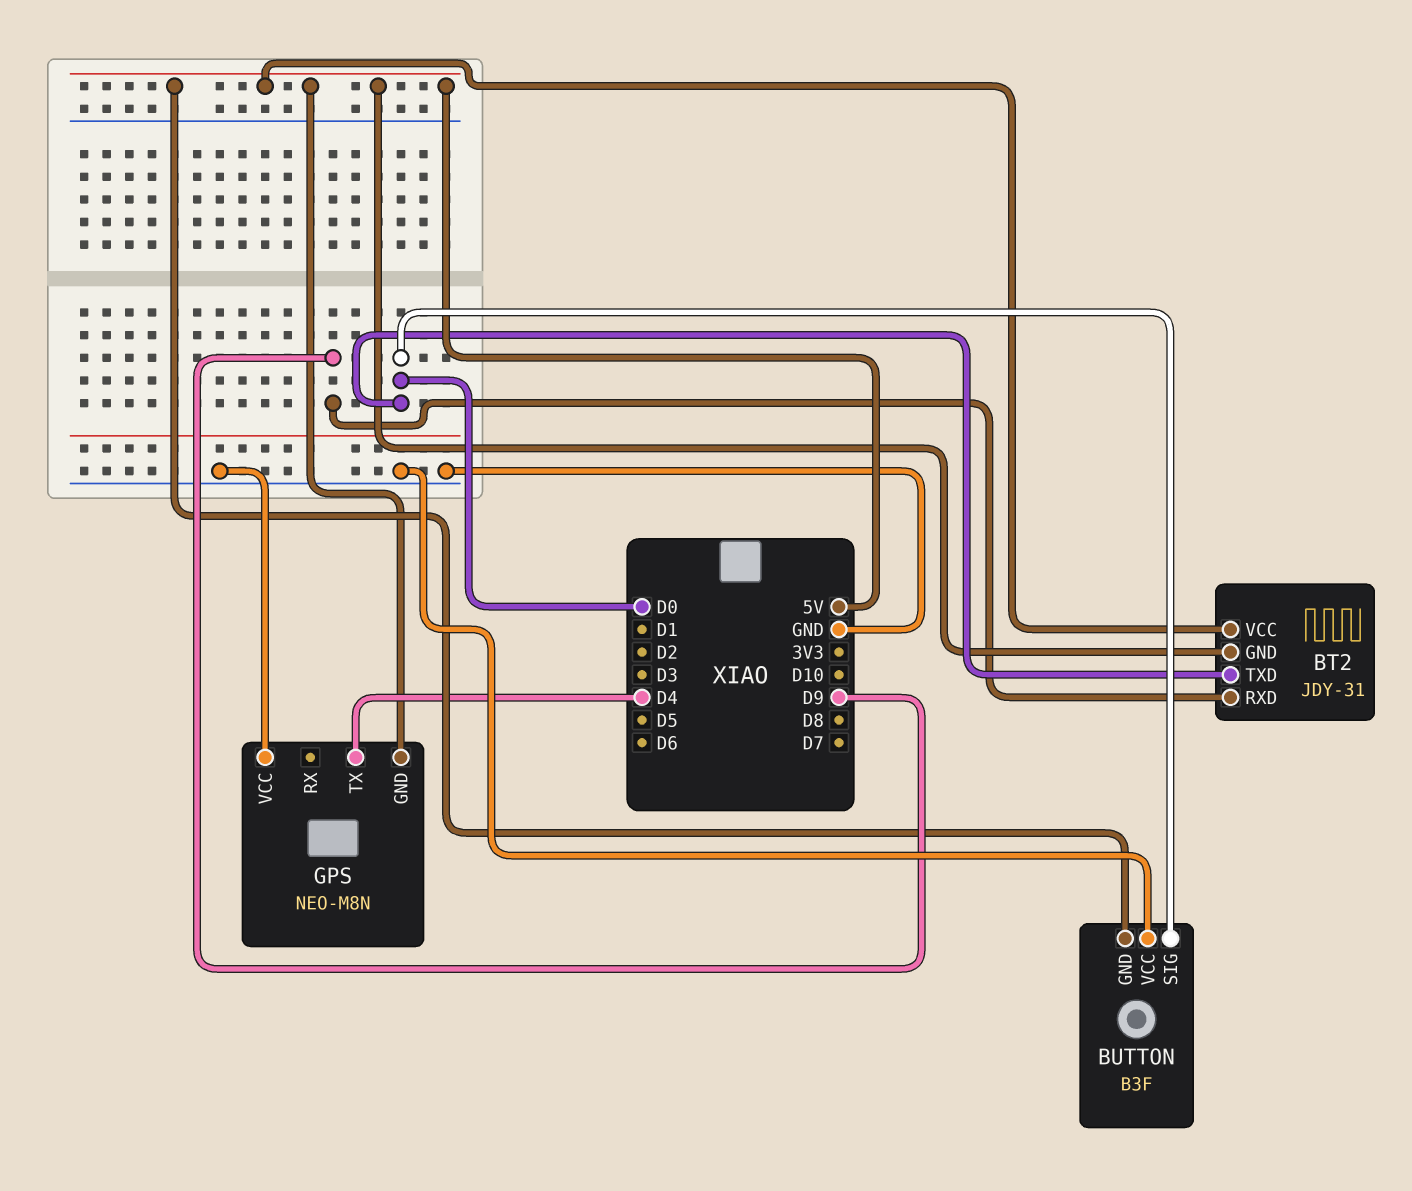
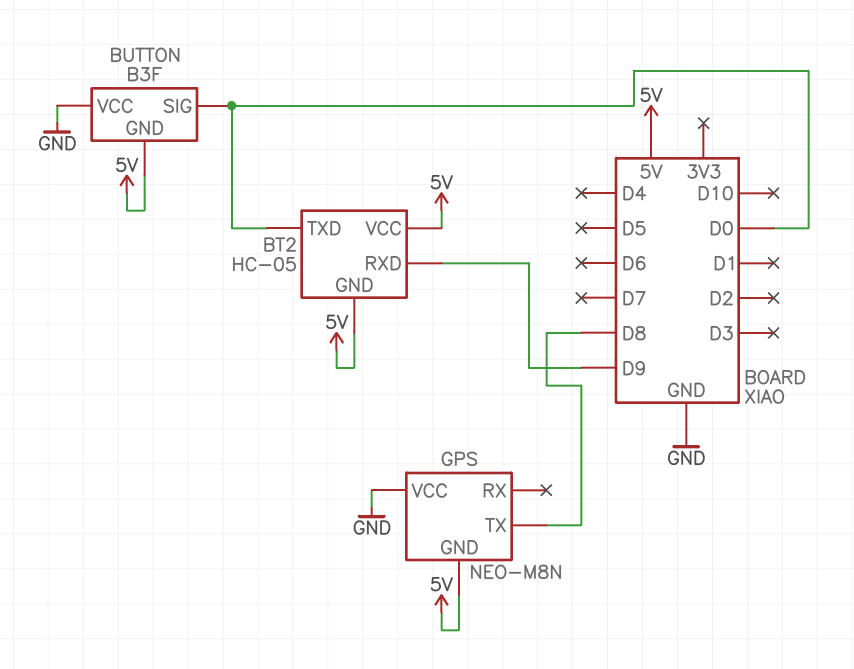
BT2: JDY-31 -> HC-05
GPS pin TX: D4 -> D8

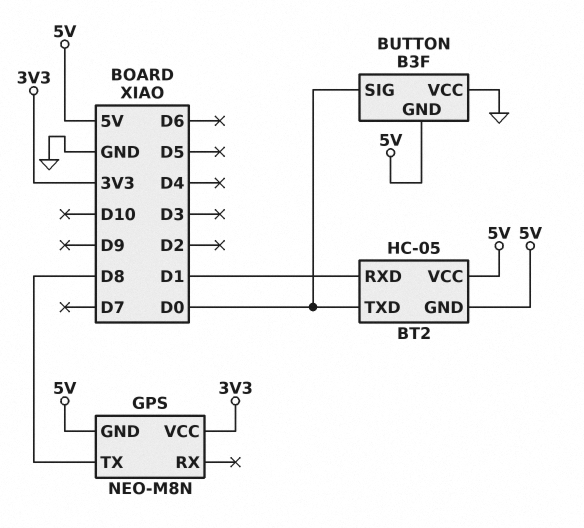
BT2 pin RXD: D9 -> D1
GPS pin VCC: GND -> 3V3

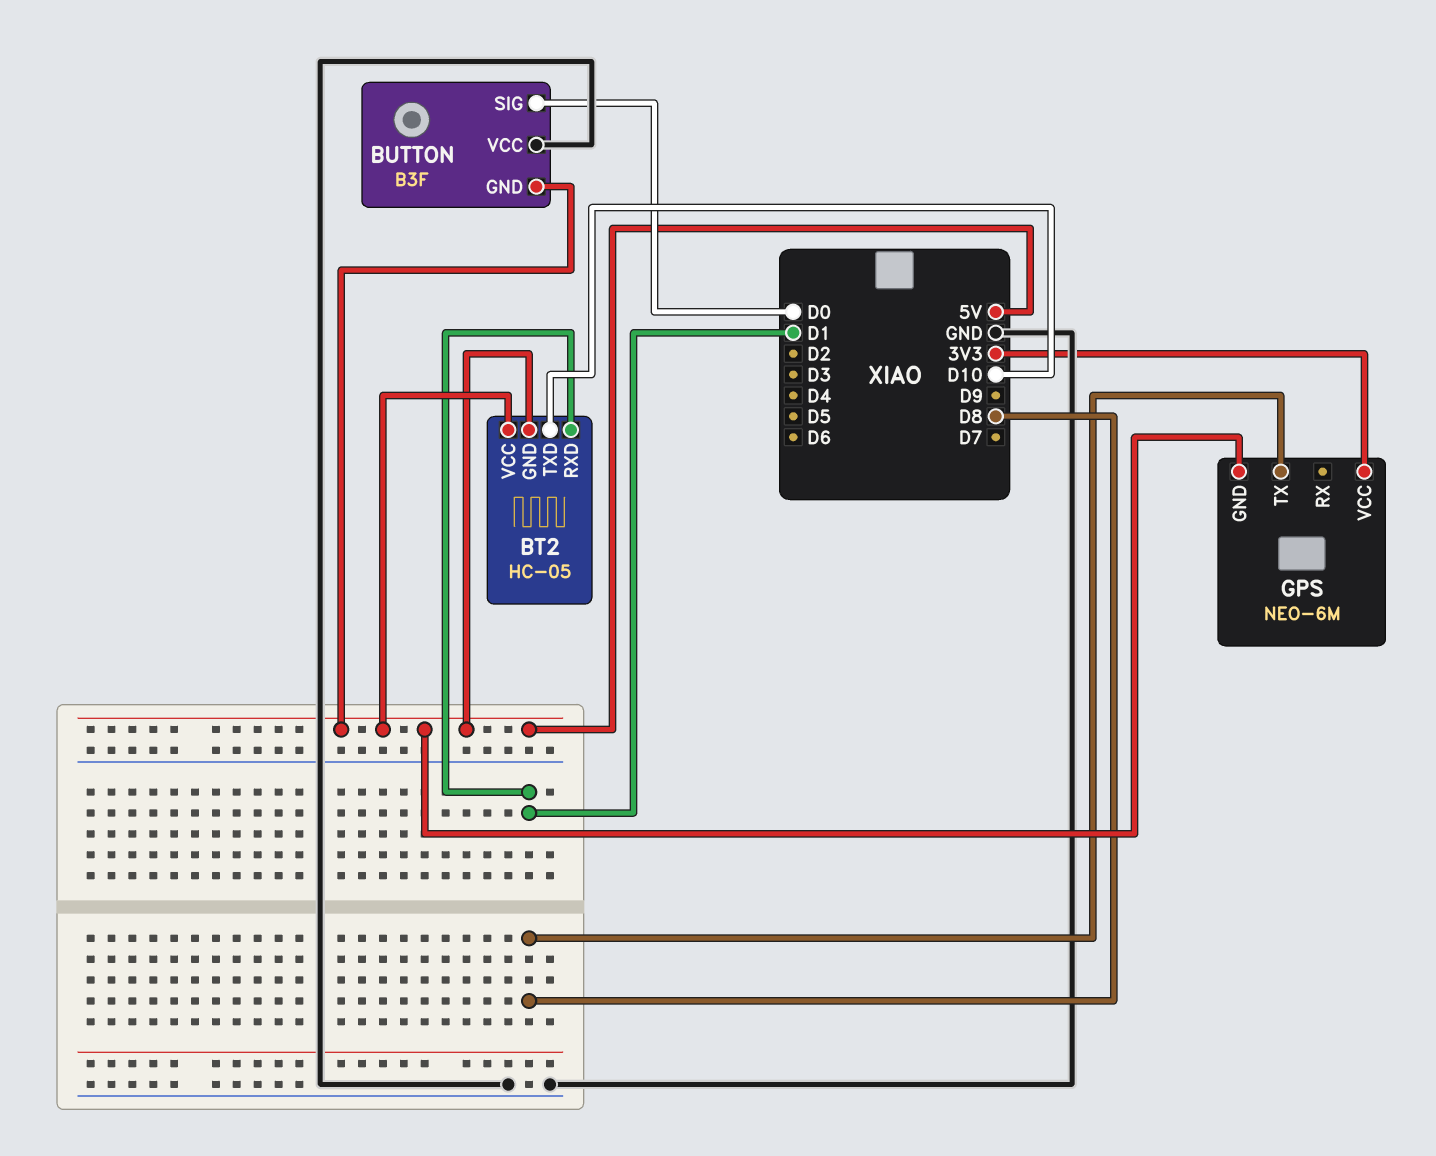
BT2 pin TXD: D0 -> D10
GPS: NEO-M8N -> NEO-6M

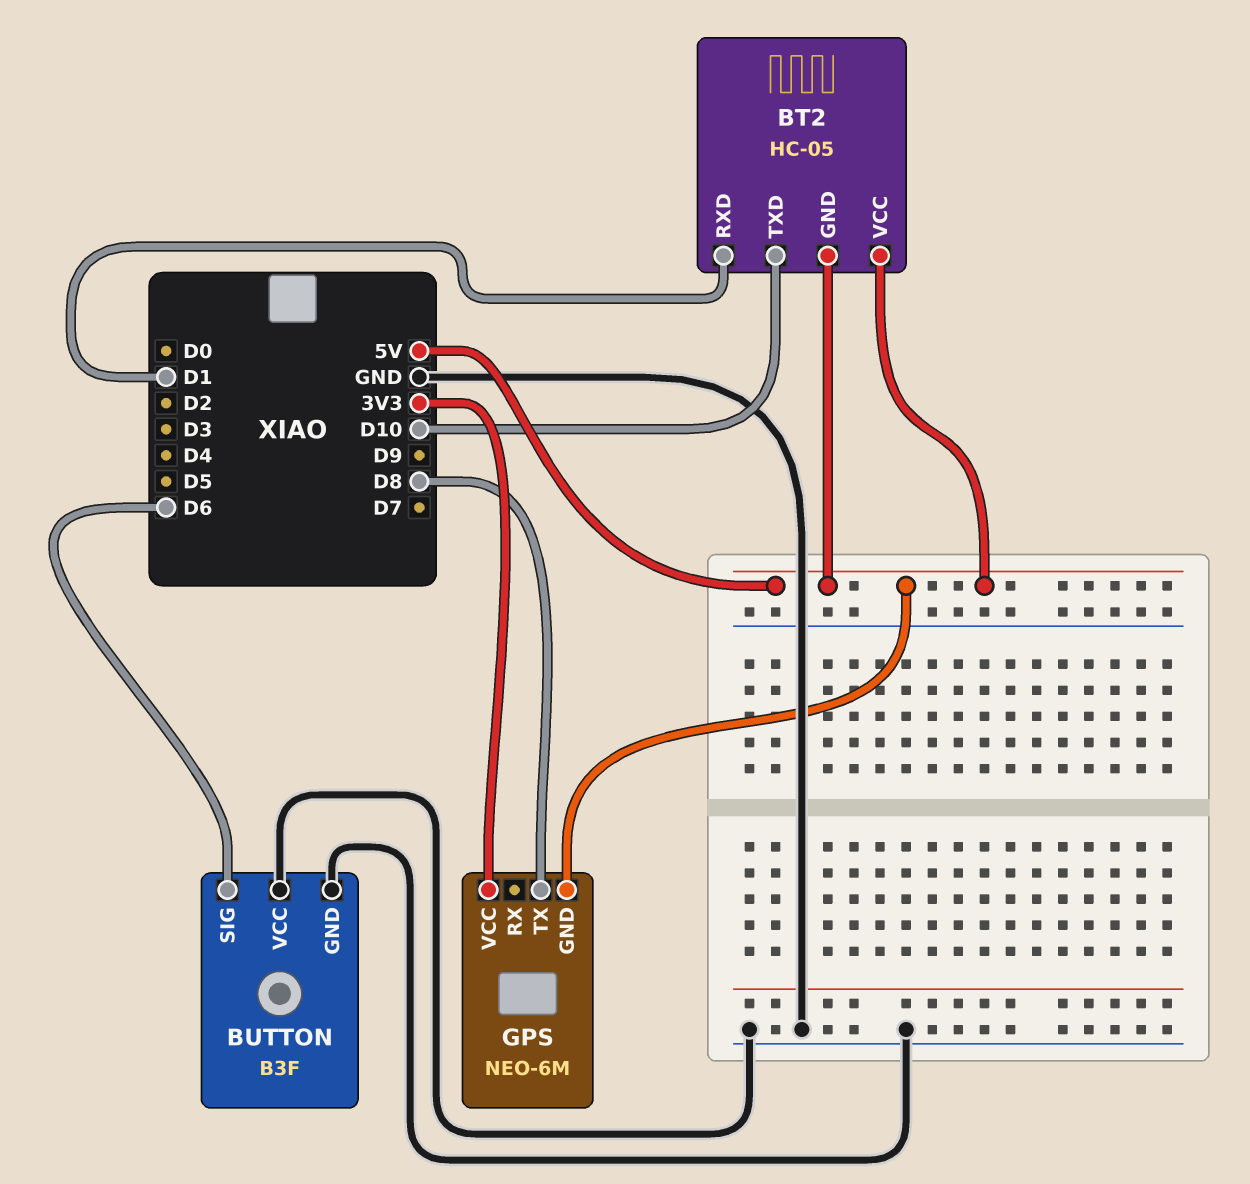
BUTTON pin GND: 5V -> GND
BUTTON pin SIG: D0 -> D6

